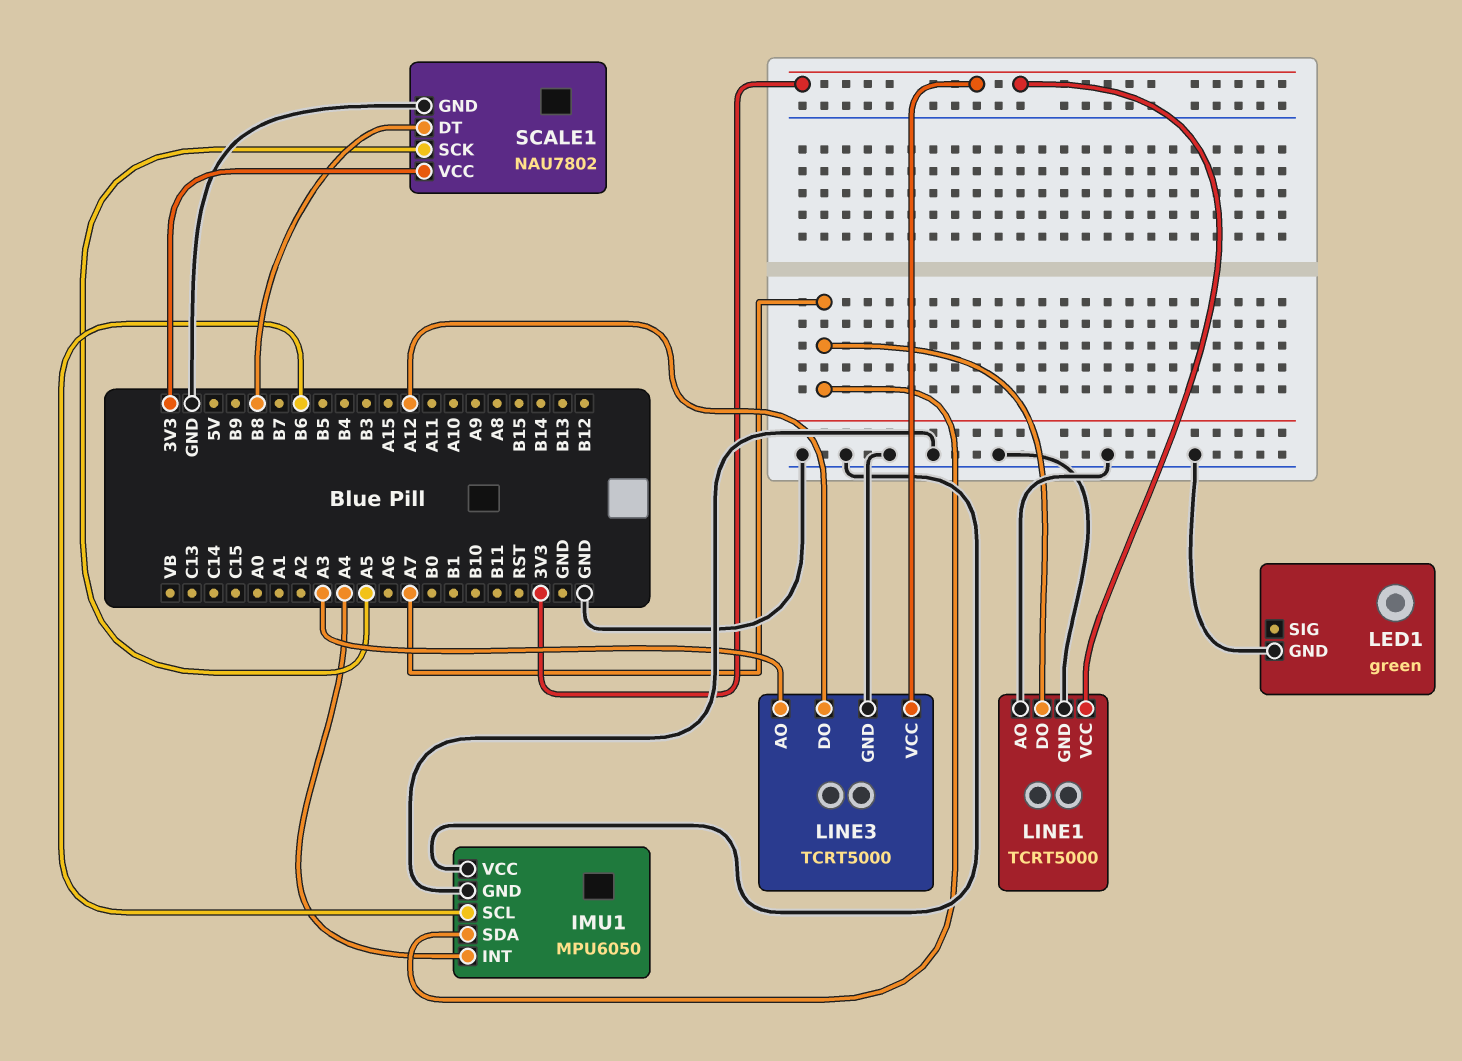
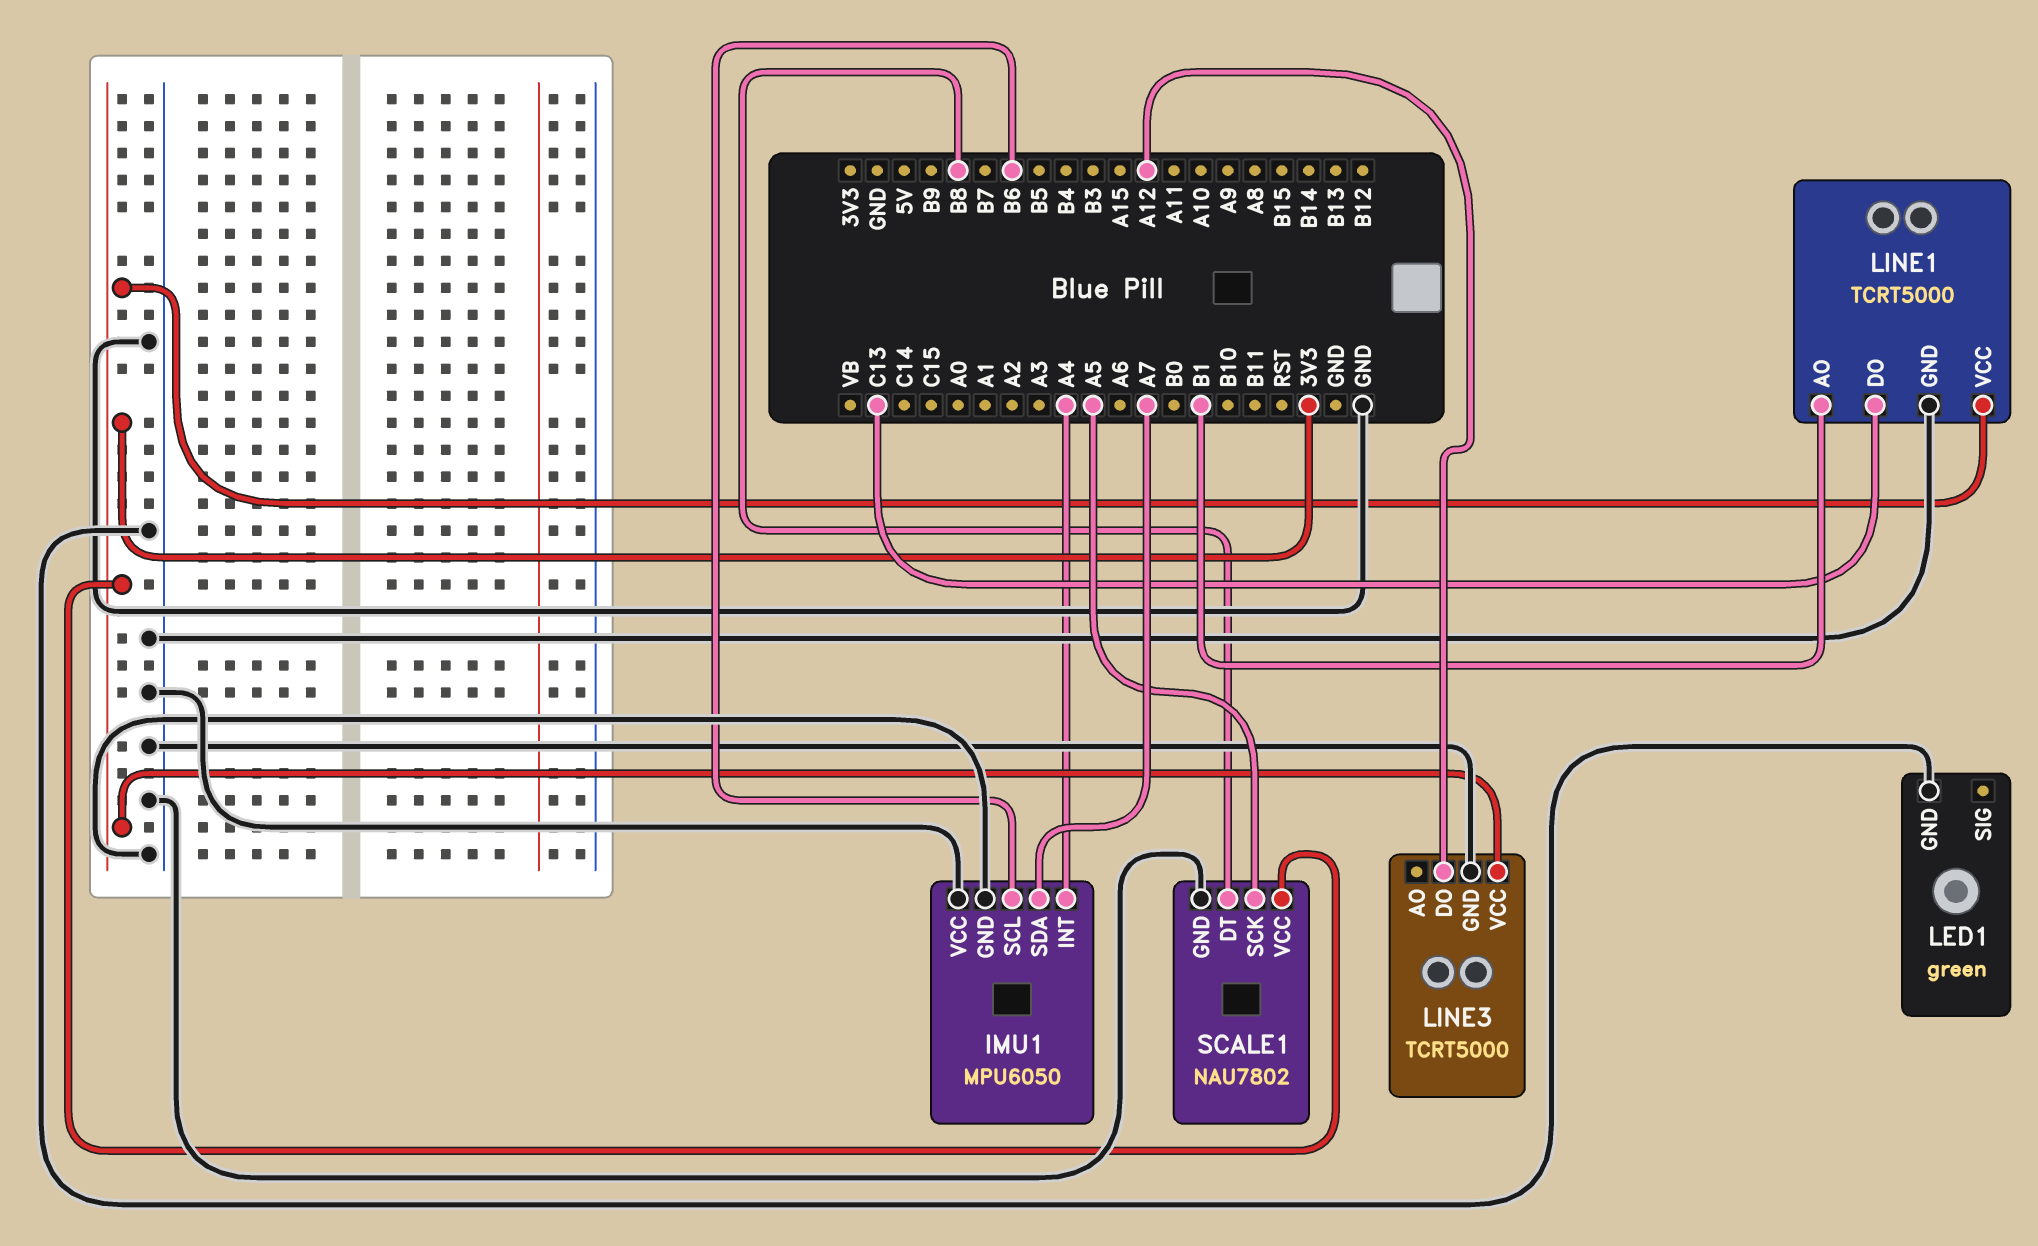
LINE1 pin AO: GND -> B1
LINE1 pin DO: A7 -> C13
LINE3 pin AO: A3 -> none

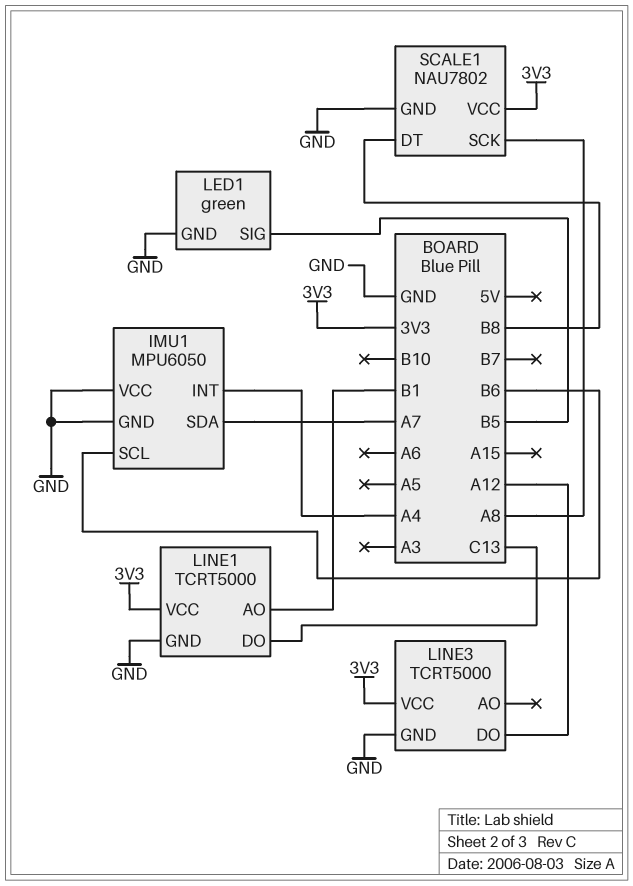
LED1 pin SIG: none -> B5
SCALE1 pin SCK: A5 -> A8

